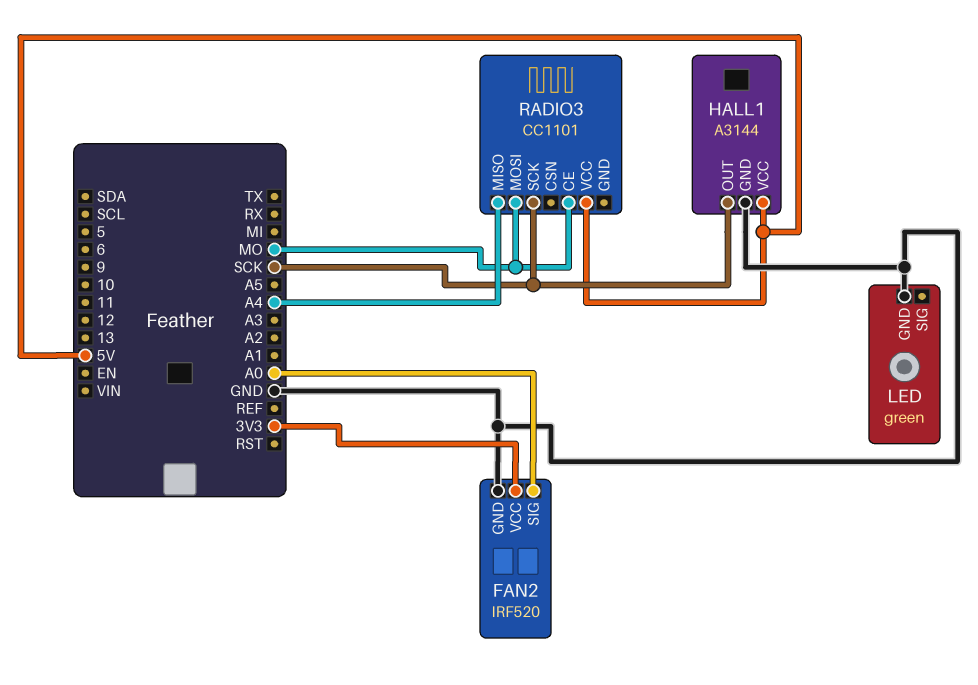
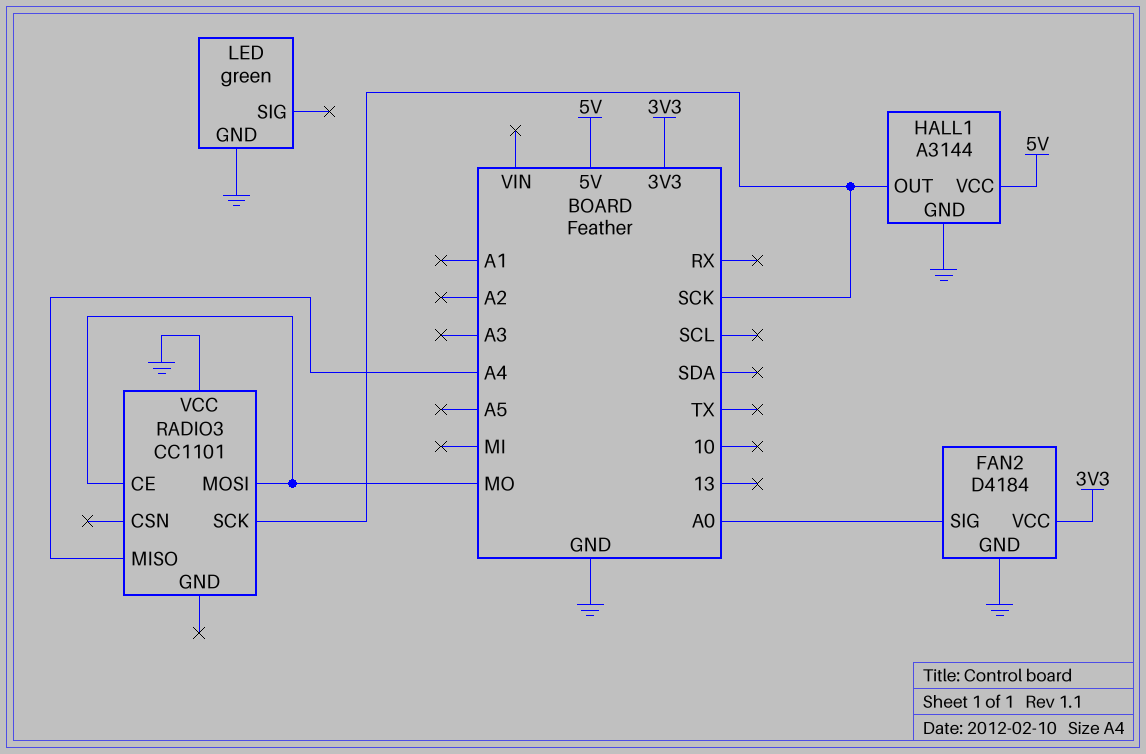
FAN2: IRF520 -> D4184
RADIO3 pin VCC: 5V -> GND

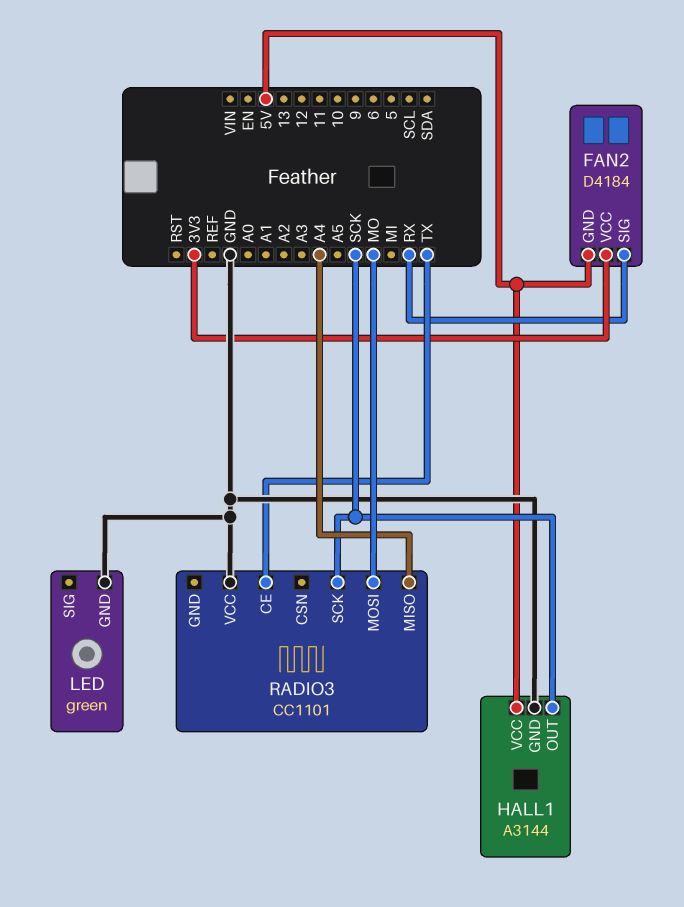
FAN2 pin GND: GND -> 5V
FAN2 pin SIG: A0 -> RX
RADIO3 pin CE: MO -> TX

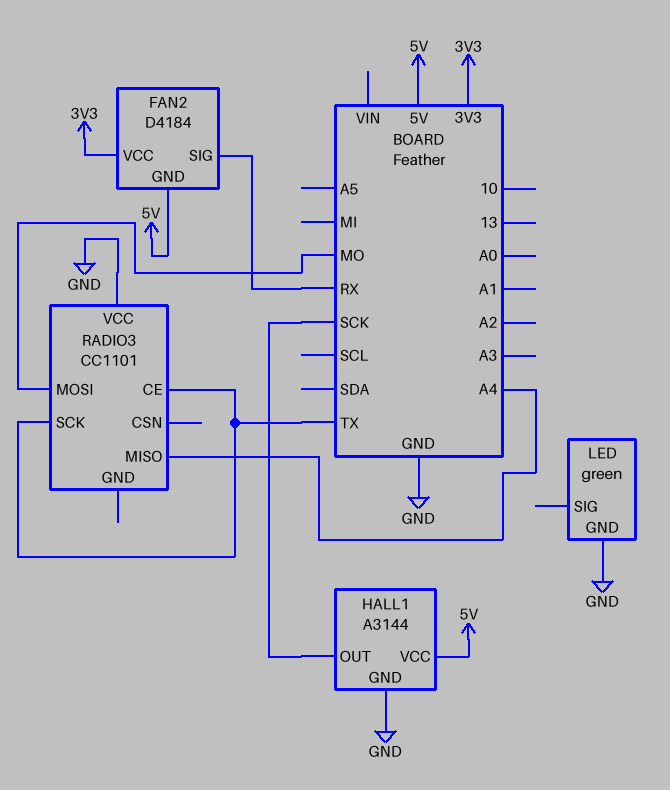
RADIO3 pin SCK: SCK -> TX

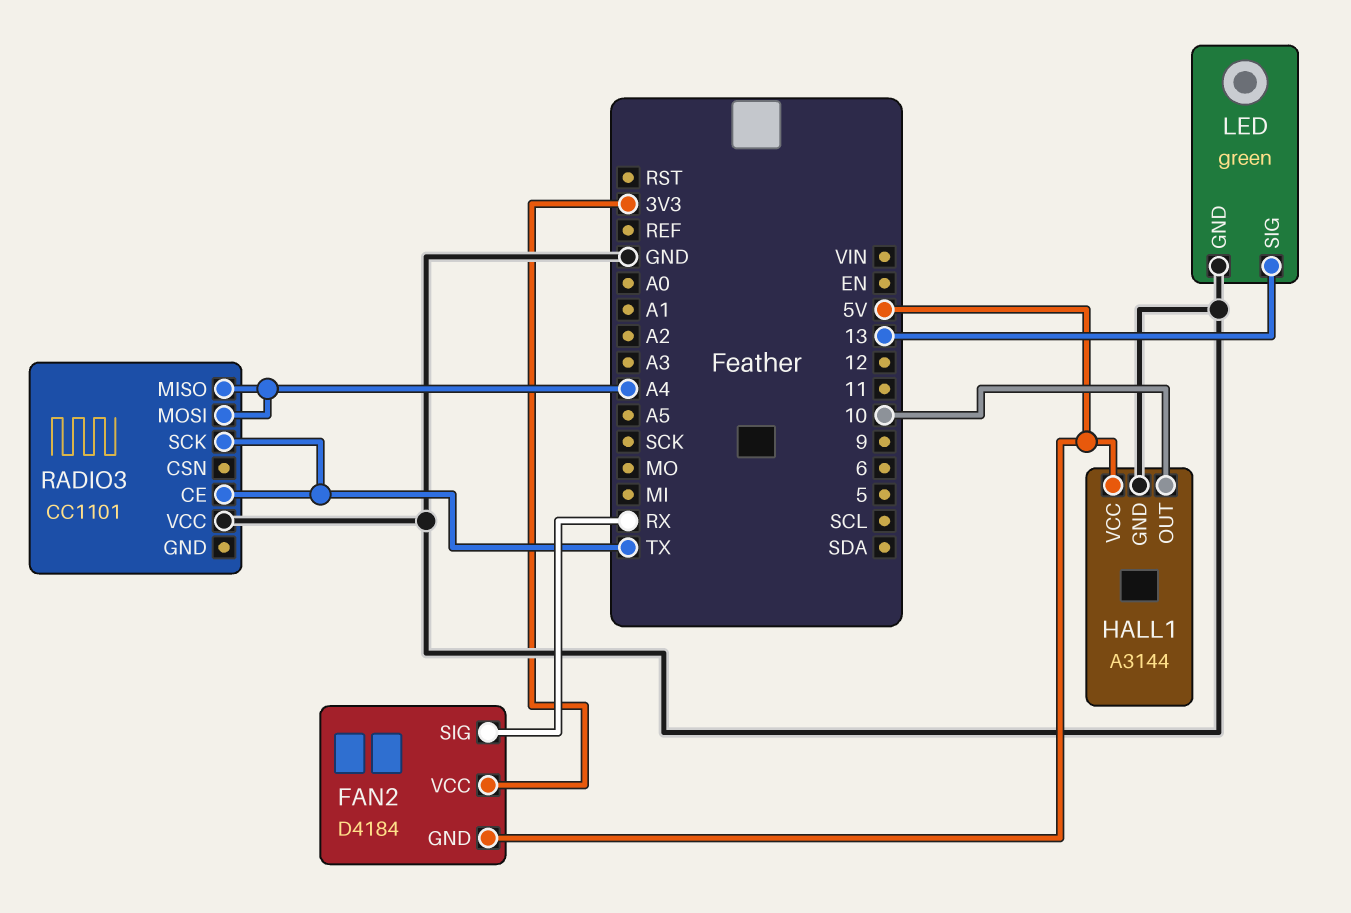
HALL1 pin OUT: SCK -> 10
LED pin SIG: none -> 13
RADIO3 pin MOSI: MO -> A4

